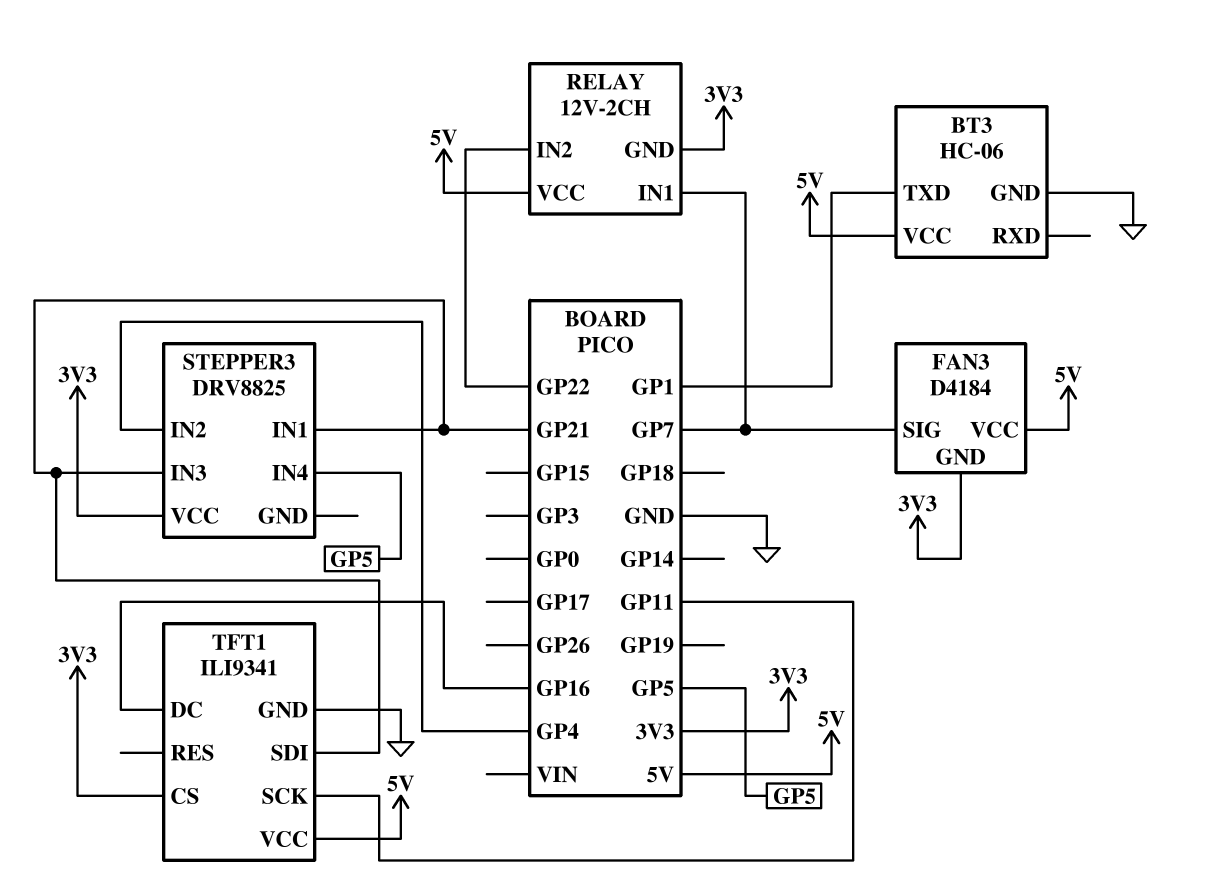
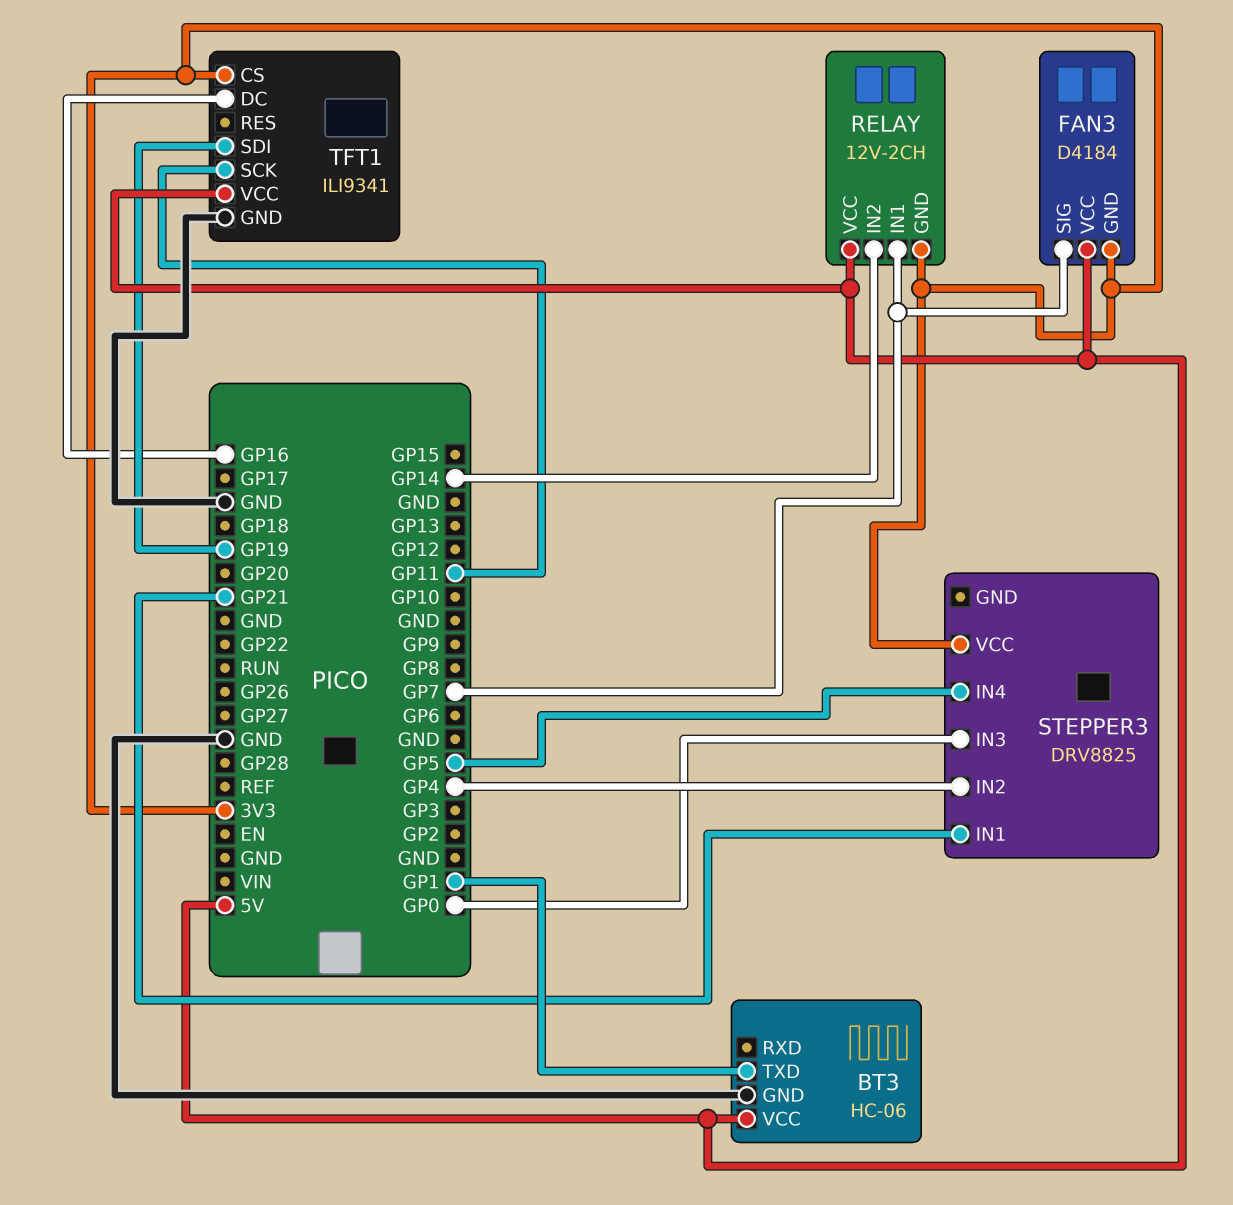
RELAY pin IN2: GP22 -> GP14
STEPPER3 pin IN3: GP21 -> GP0
TFT1 pin SDI: GP21 -> GP19

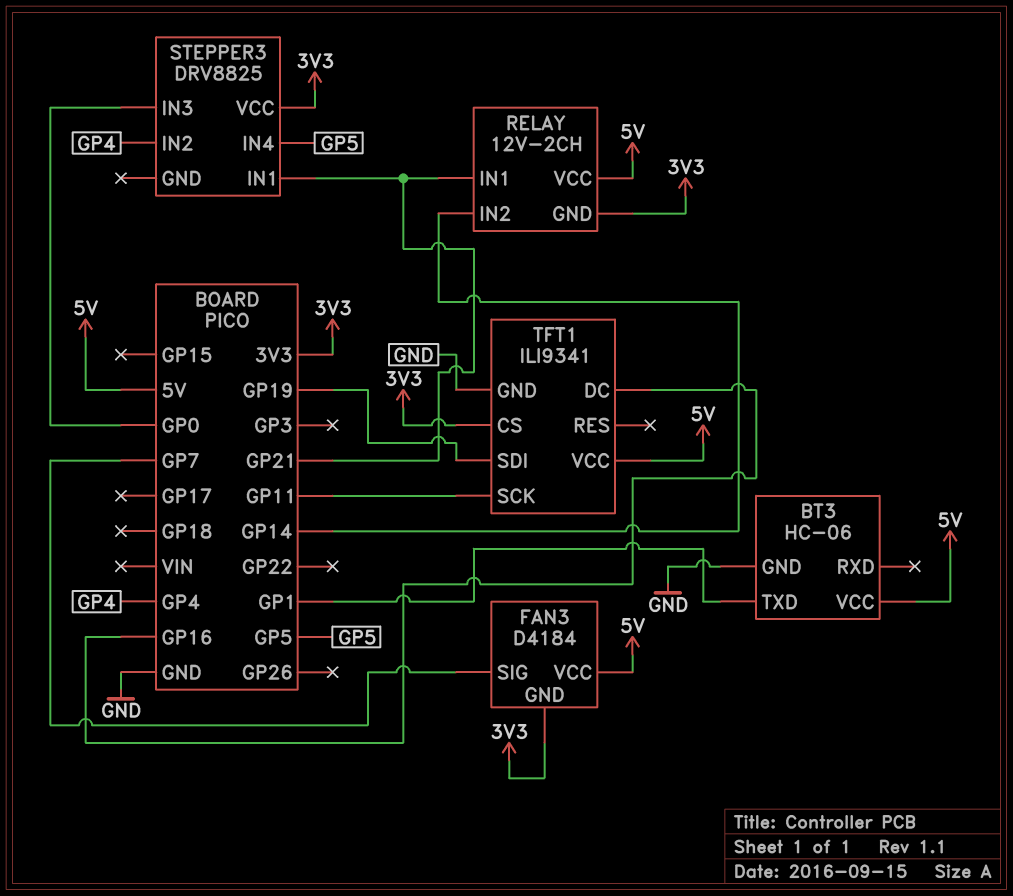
RELAY pin IN1: GP7 -> GP21

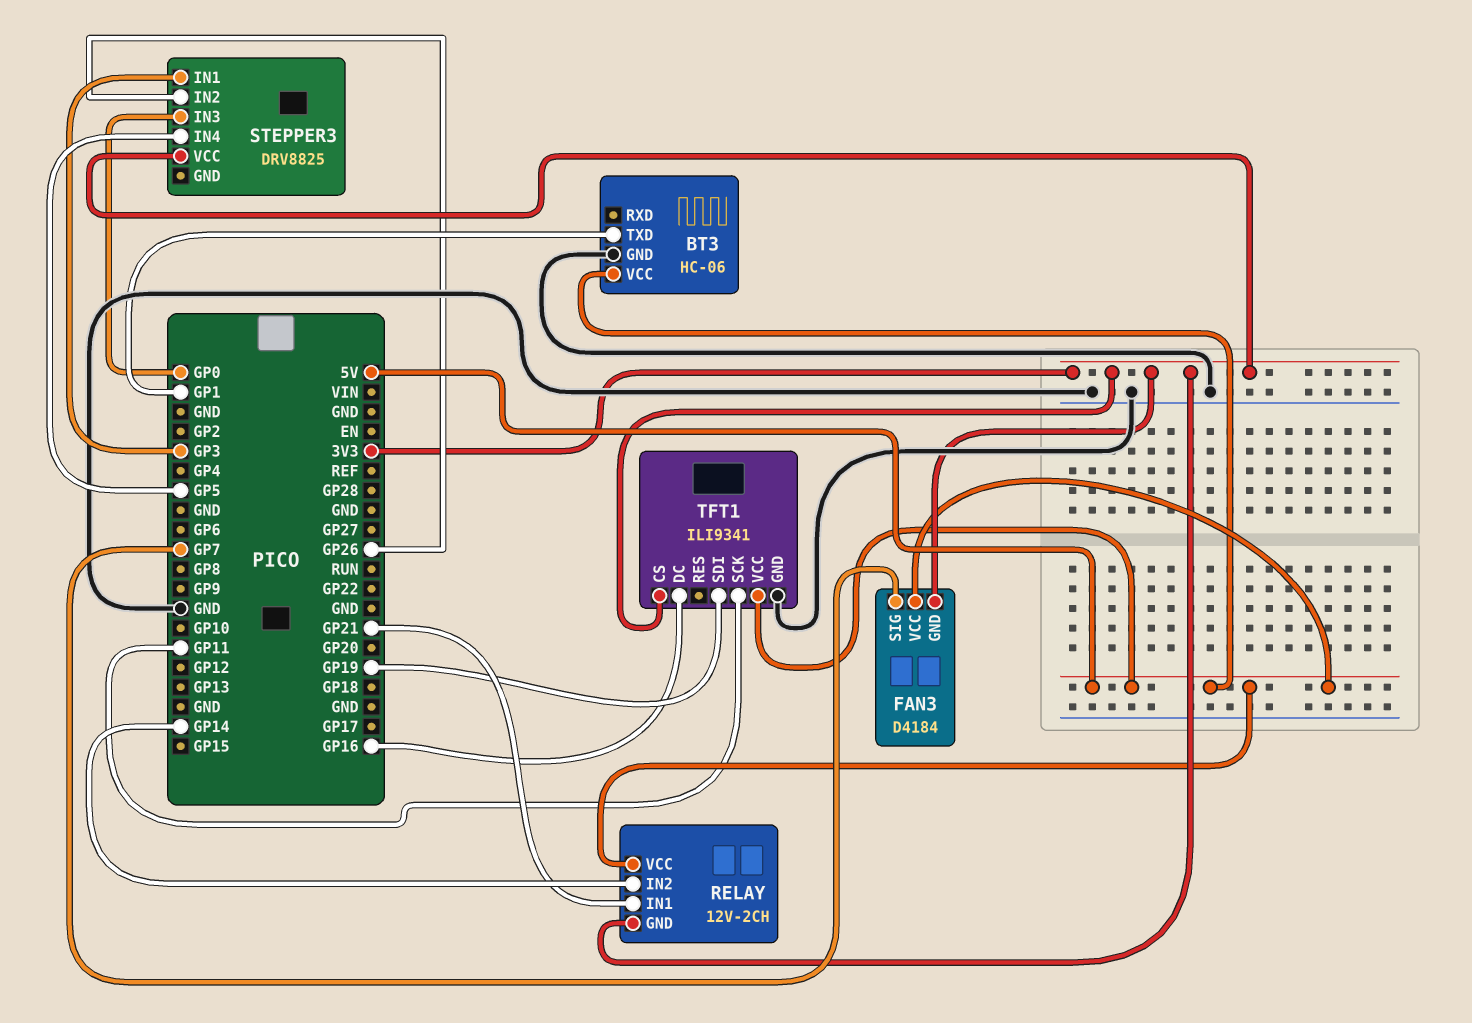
STEPPER3 pin IN1: GP21 -> GP3
STEPPER3 pin IN2: GP4 -> GP26

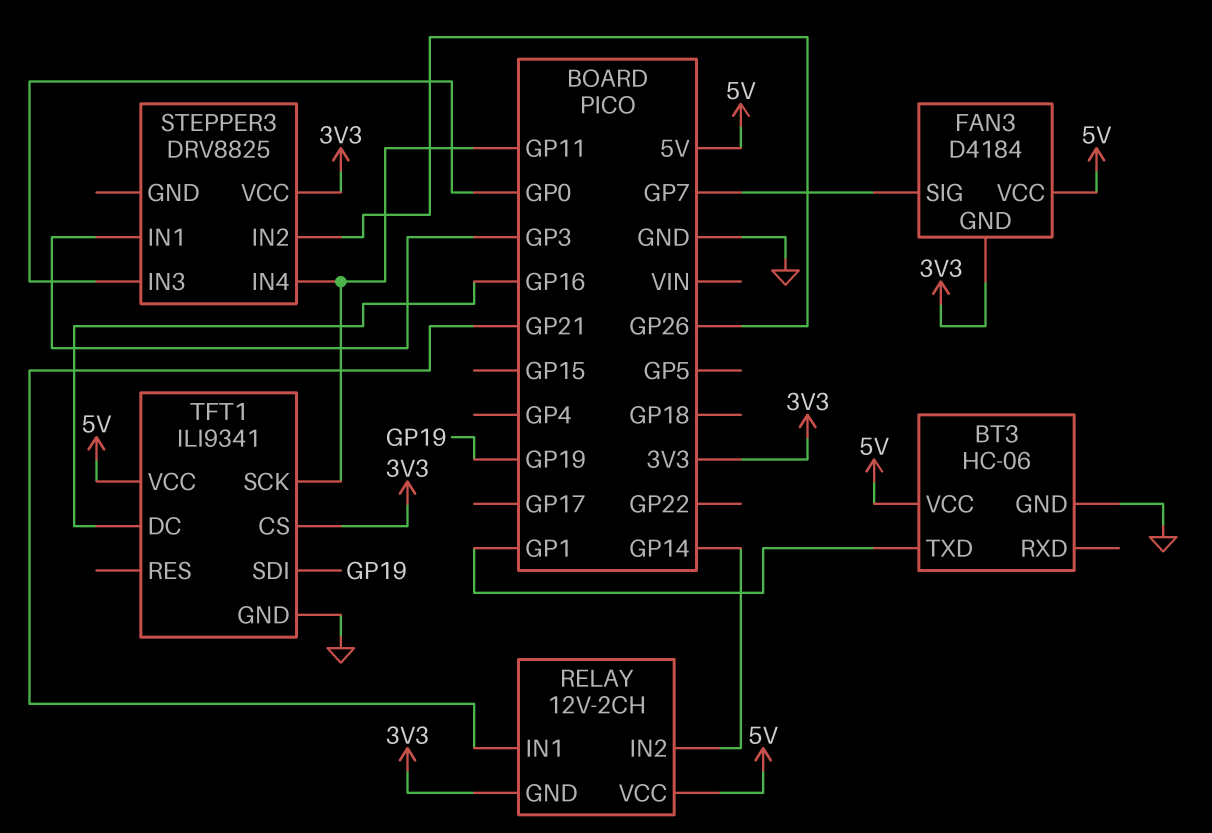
STEPPER3 pin IN4: GP5 -> GP11

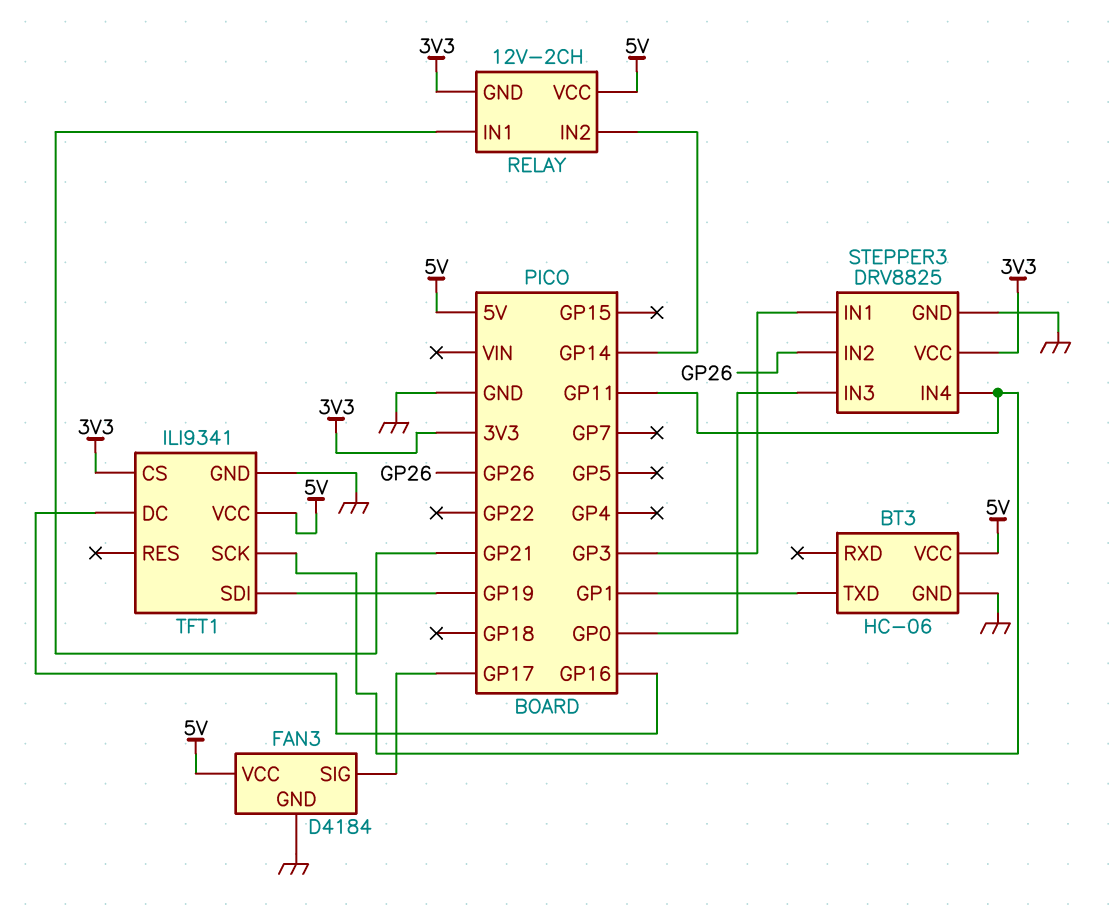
FAN3 pin GND: 3V3 -> GND
FAN3 pin SIG: GP7 -> GP17
STEPPER3 pin GND: none -> GND

